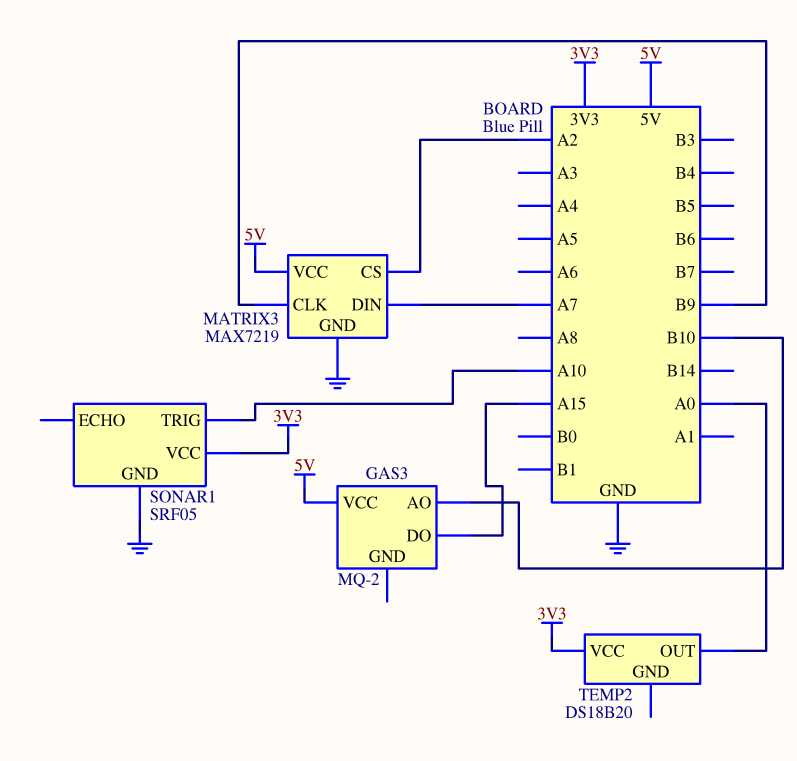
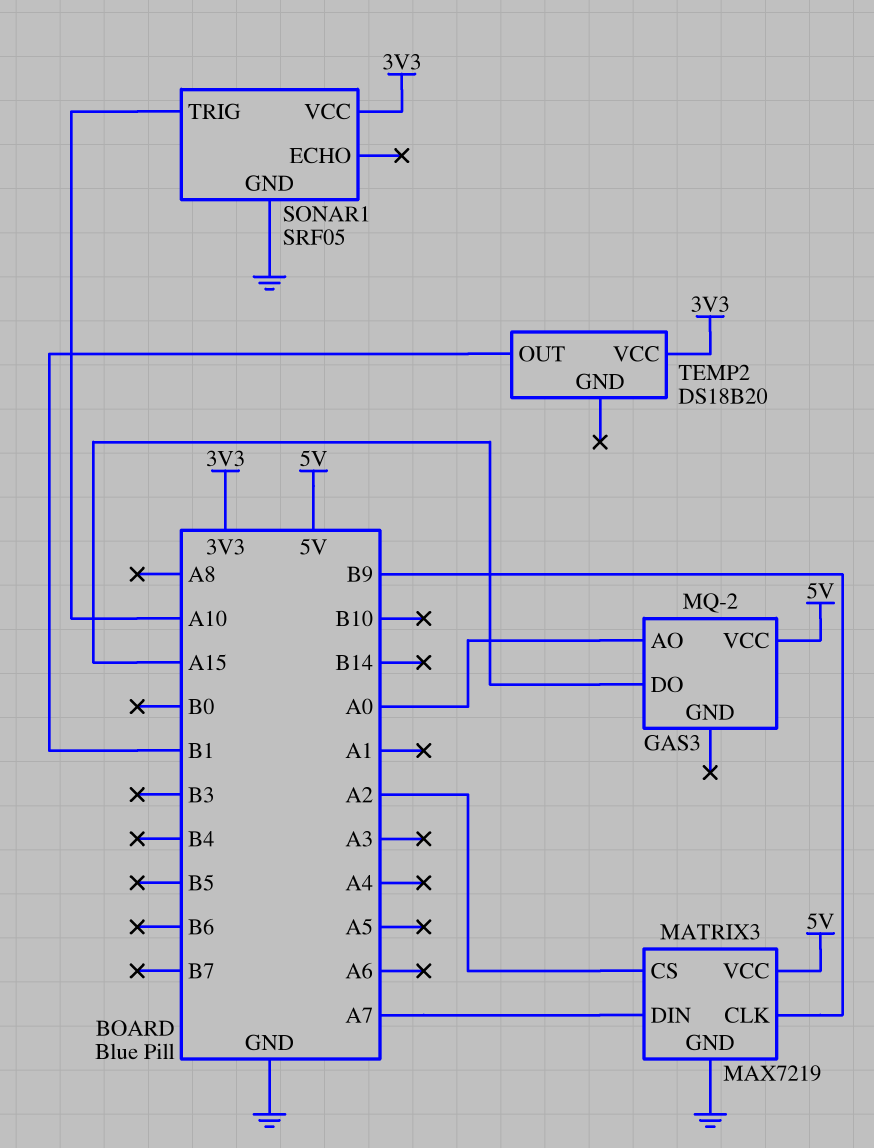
GAS3 pin AO: B10 -> A0
TEMP2 pin OUT: A0 -> B1

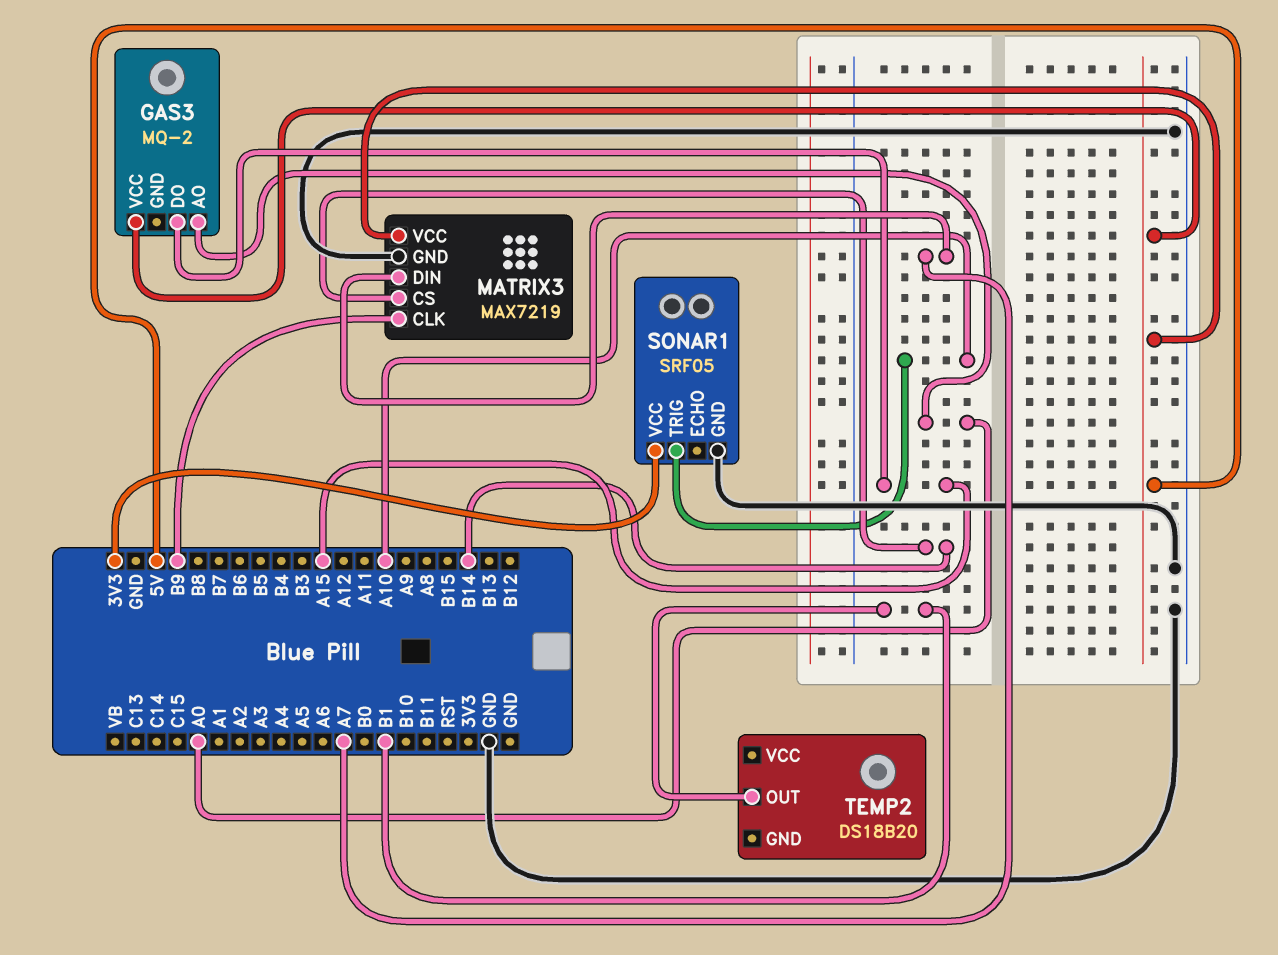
MATRIX3 pin CS: A2 -> B14
TEMP2 pin VCC: 3V3 -> none

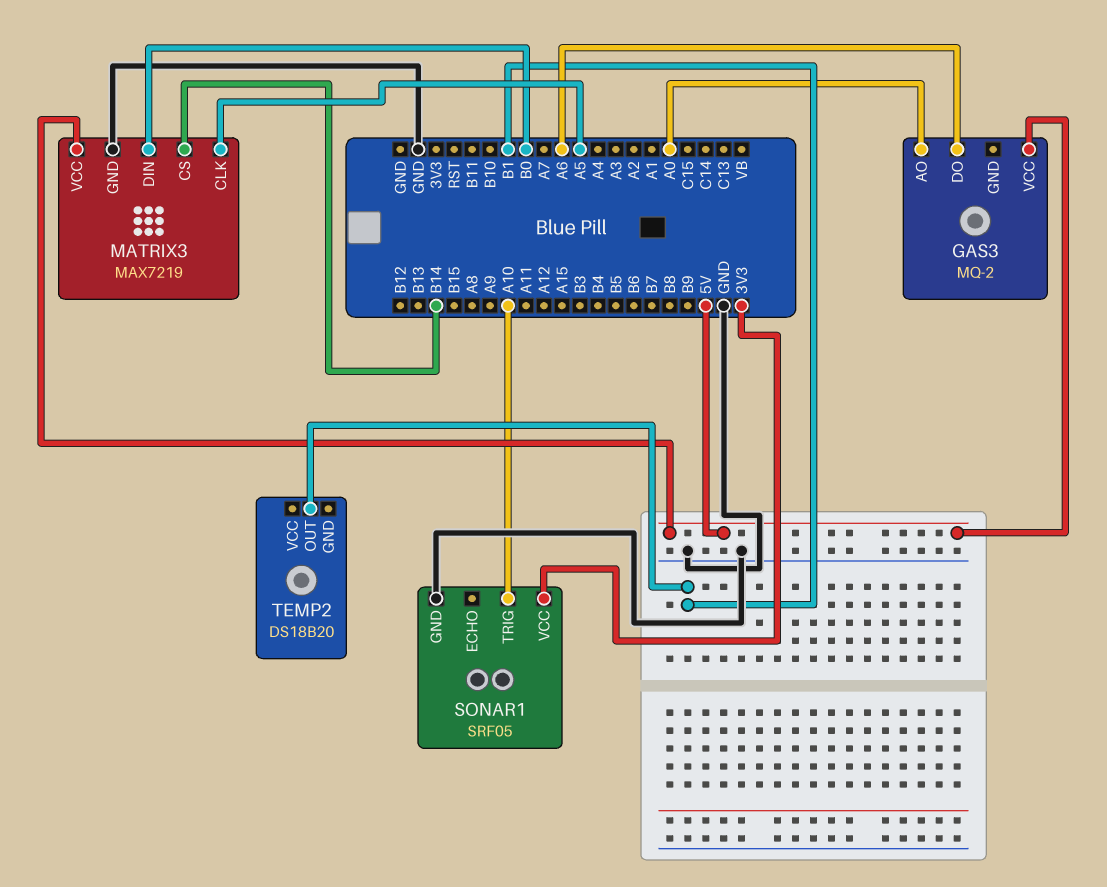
GAS3 pin DO: A15 -> A6
MATRIX3 pin CLK: B9 -> A5
MATRIX3 pin DIN: A7 -> B0

